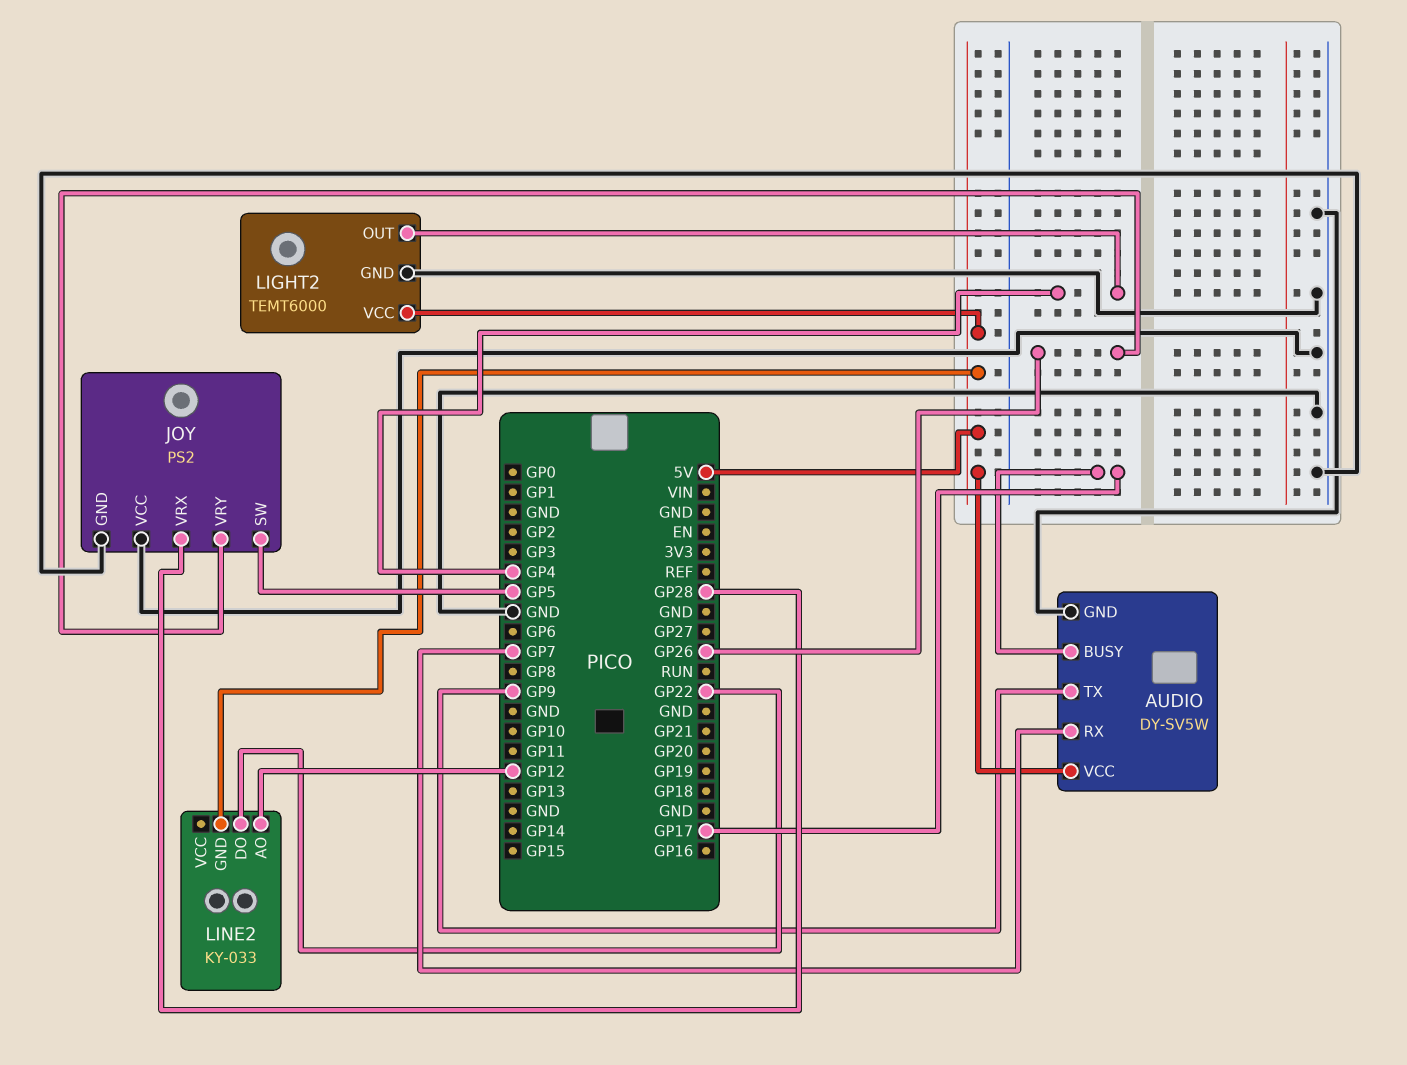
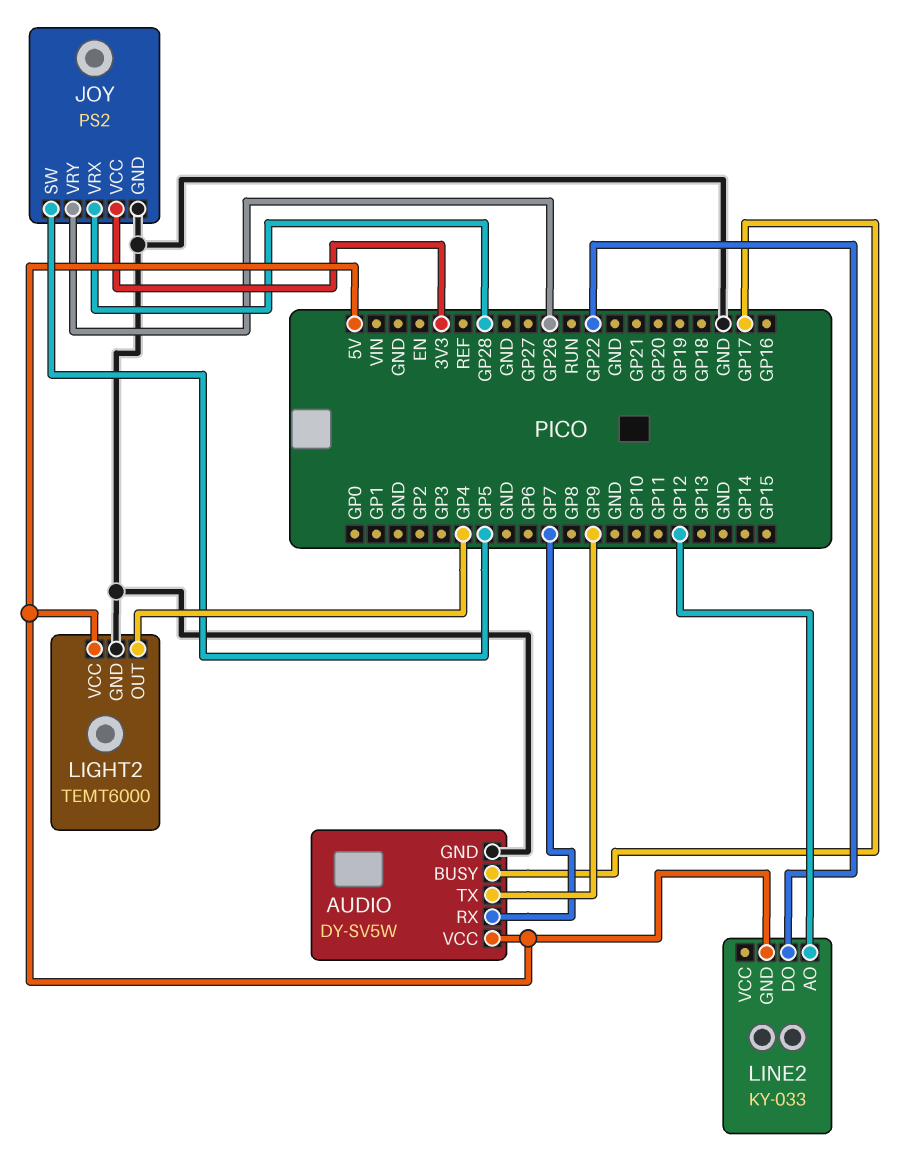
JOY pin VCC: GND -> 3V3

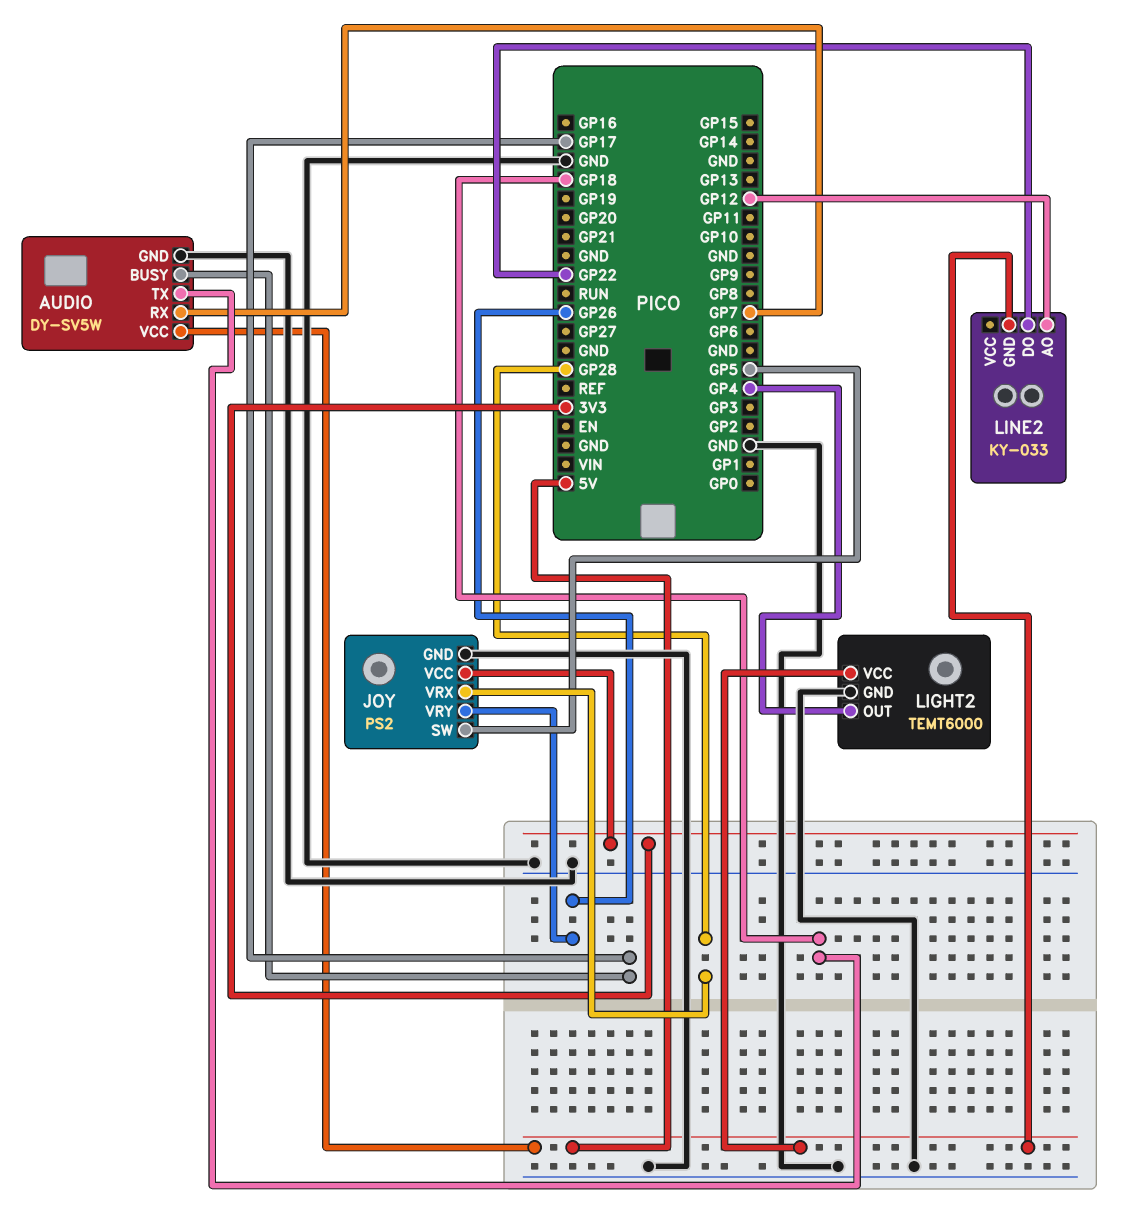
AUDIO pin TX: GP9 -> GP18

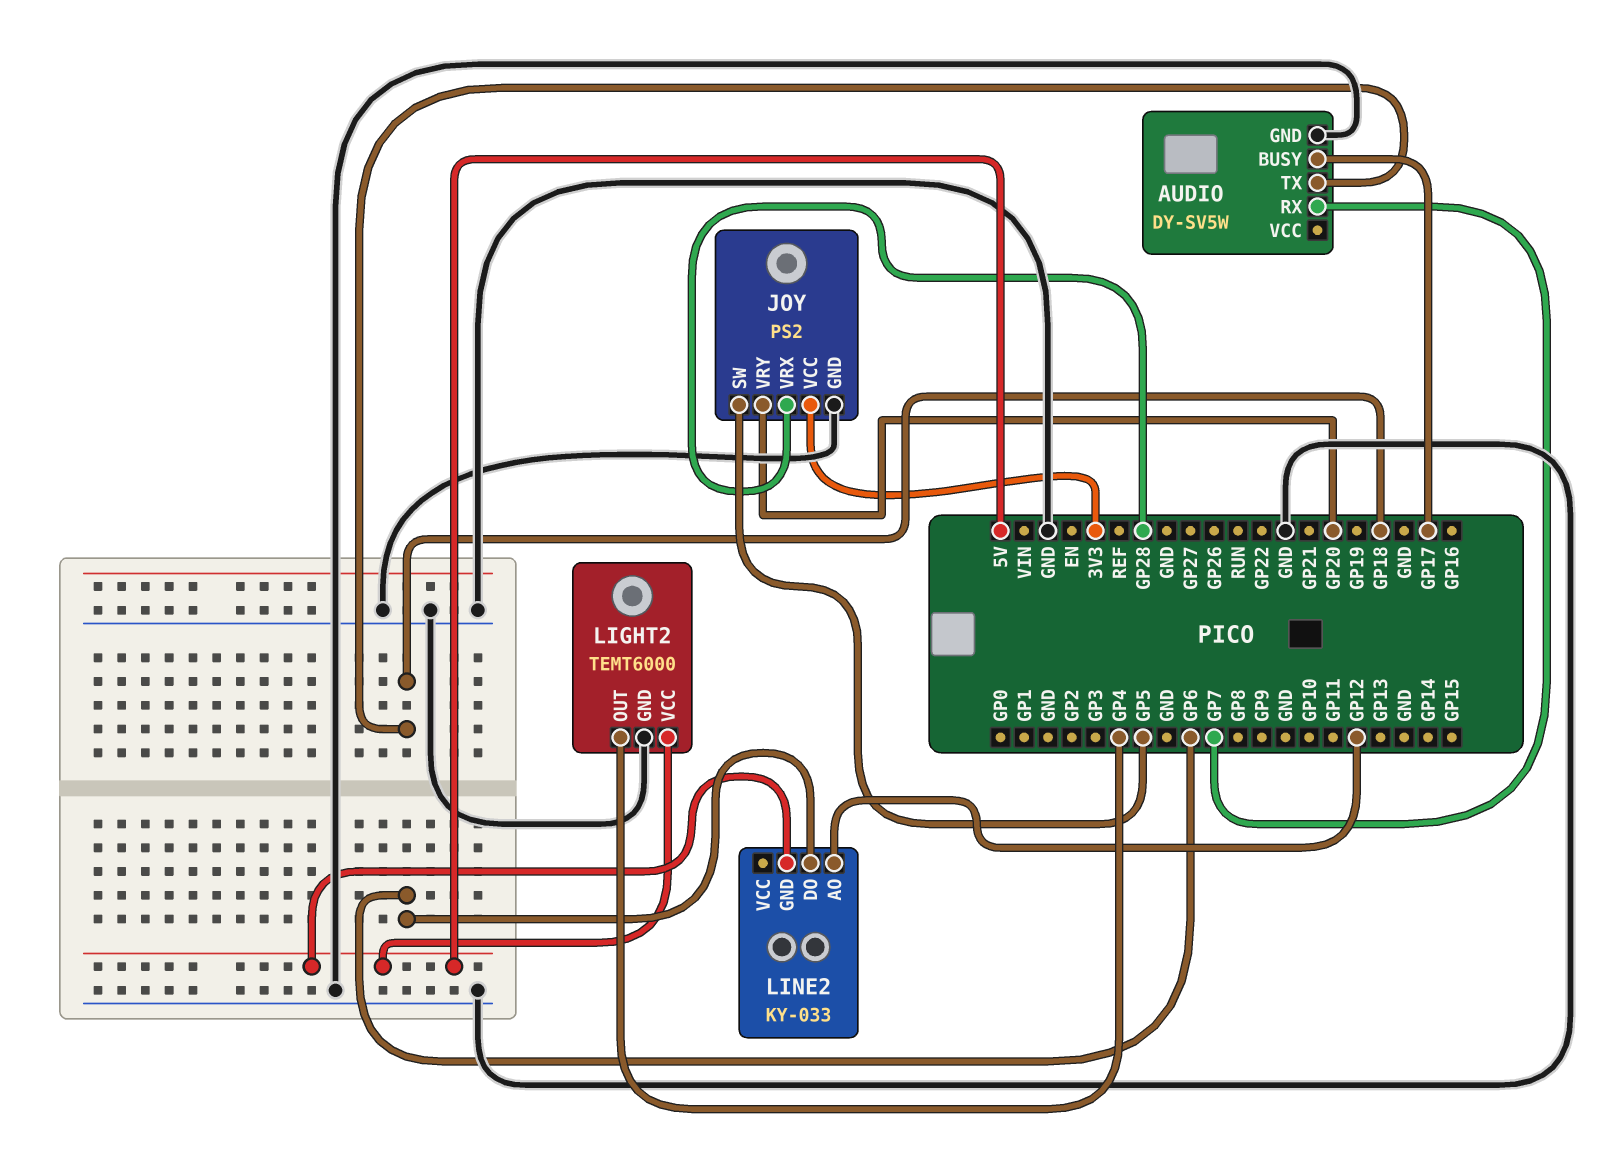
AUDIO pin VCC: 5V -> none
JOY pin VRY: GP26 -> GP20
LINE2 pin DO: GP22 -> GP6

